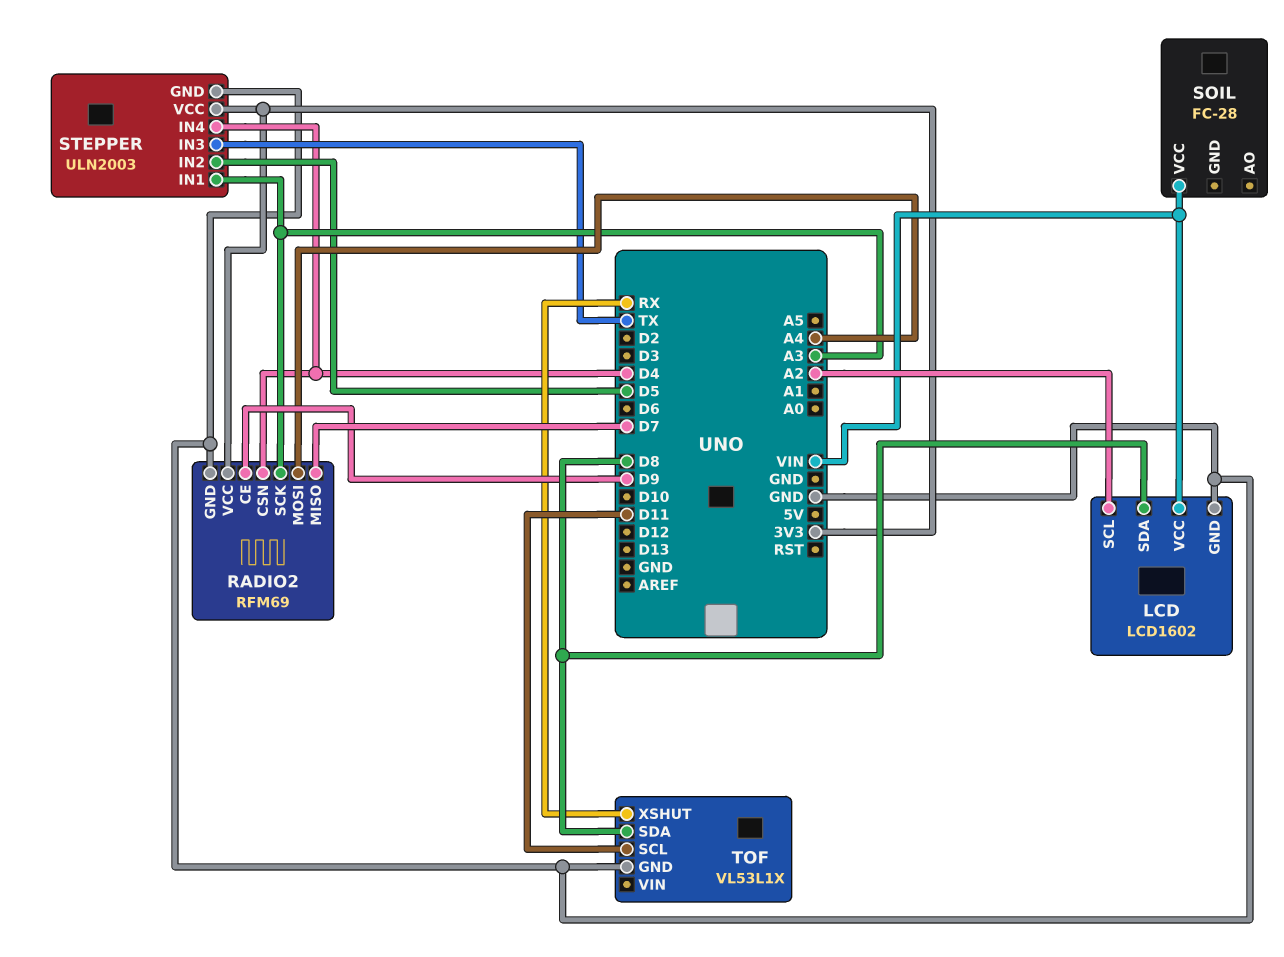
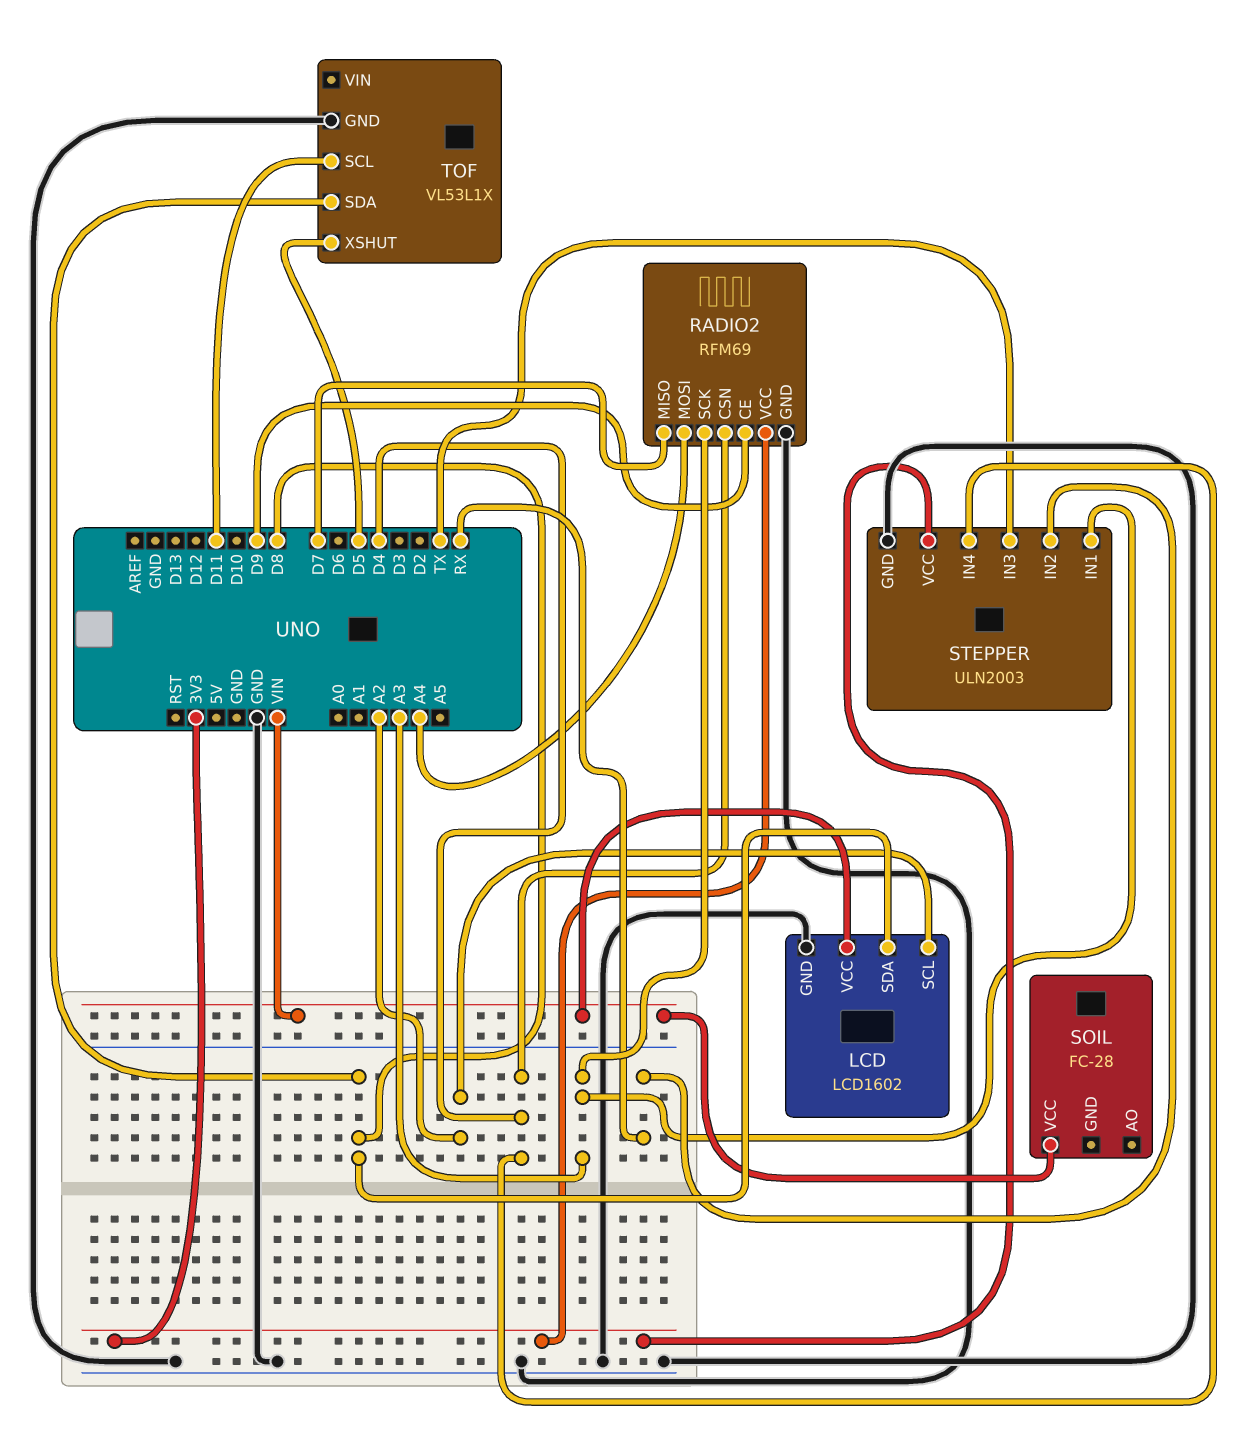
STEPPER pin IN2: D5 -> RX
TOF pin XSHUT: RX -> D5

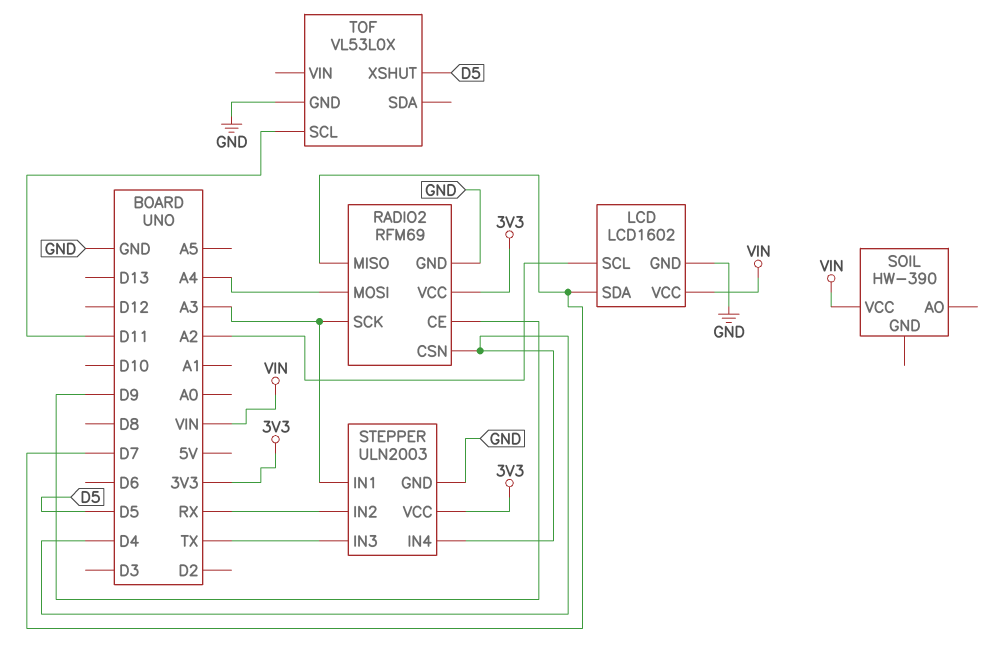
LCD pin SDA: D8 -> D7
SOIL: FC-28 -> HW-390
TOF: VL53L1X -> VL53L0X
TOF pin SDA: D8 -> none

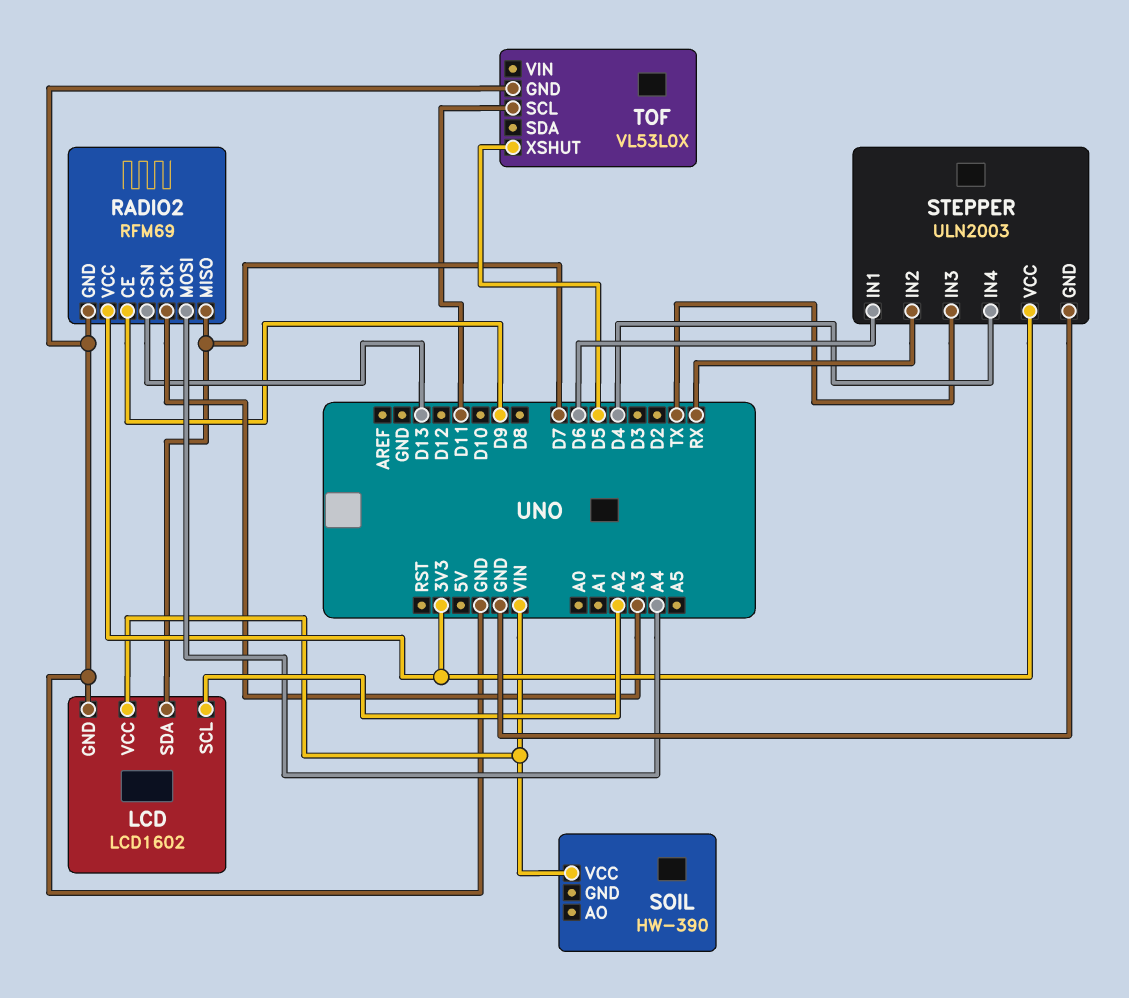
RADIO2 pin CSN: D4 -> D13
STEPPER pin IN1: A3 -> D6

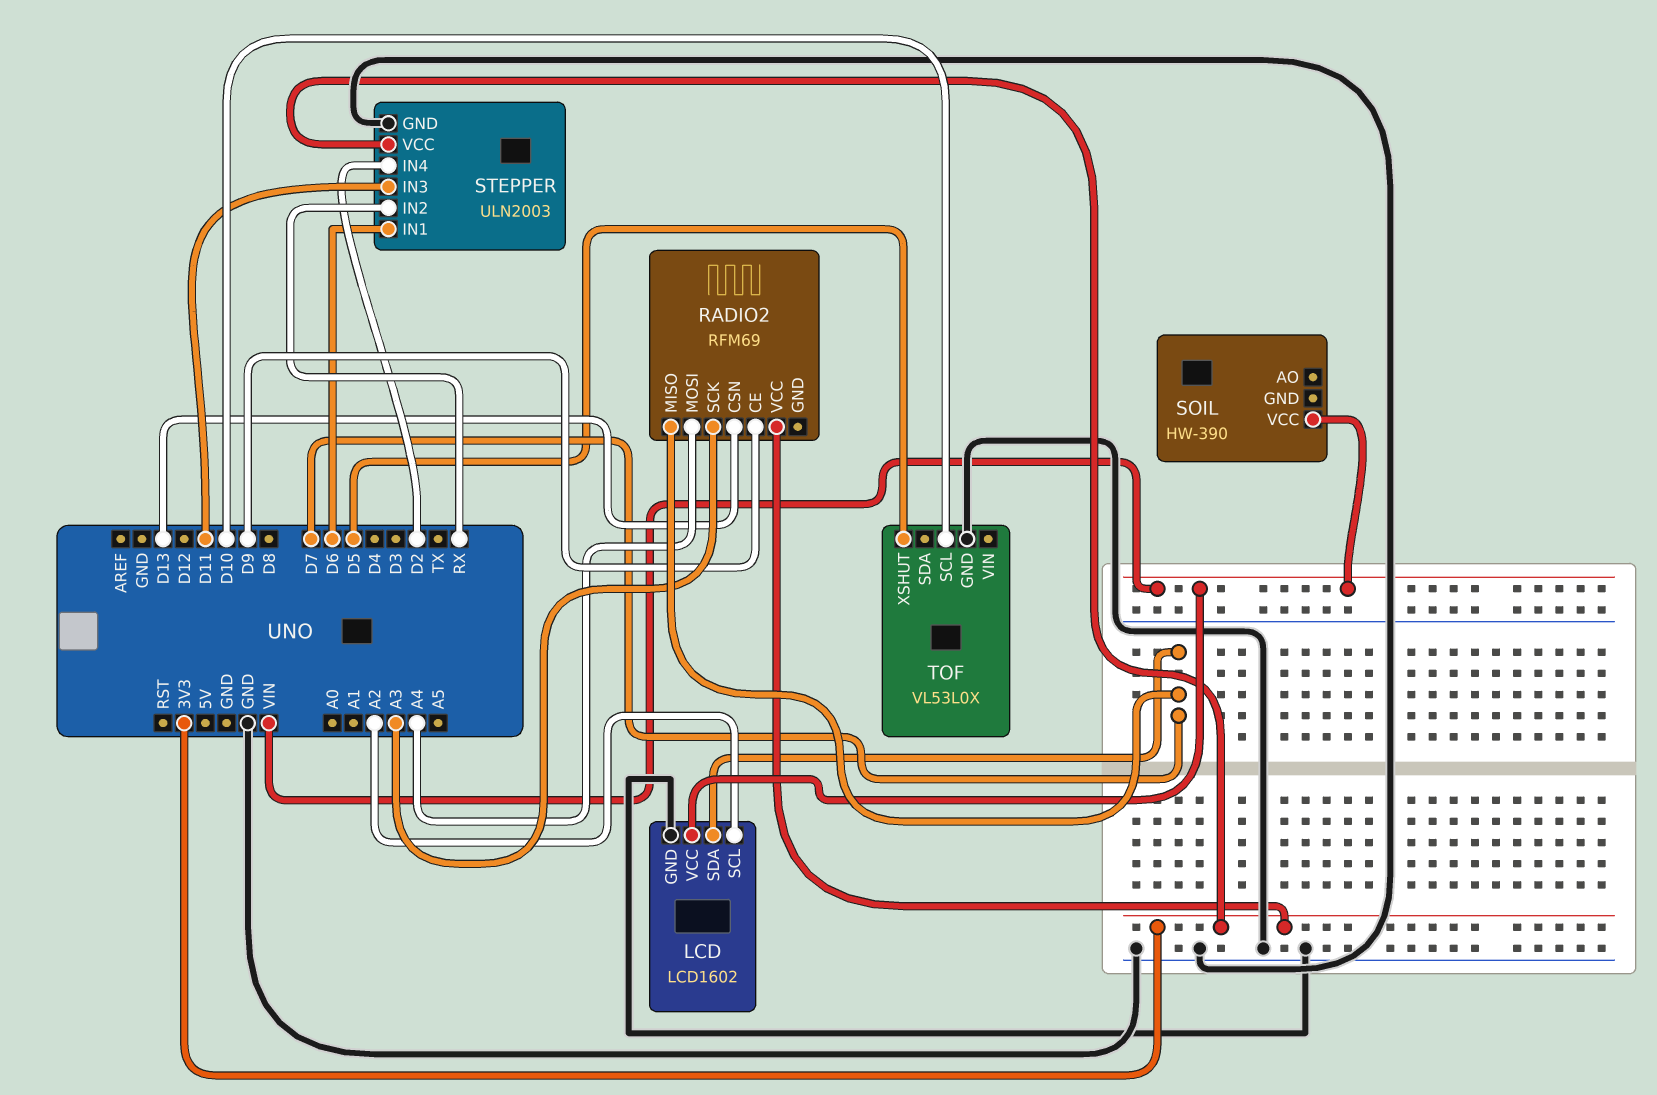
RADIO2 pin GND: GND -> none
STEPPER pin IN3: TX -> D11
STEPPER pin IN4: D4 -> D2
TOF pin SCL: D11 -> D10

